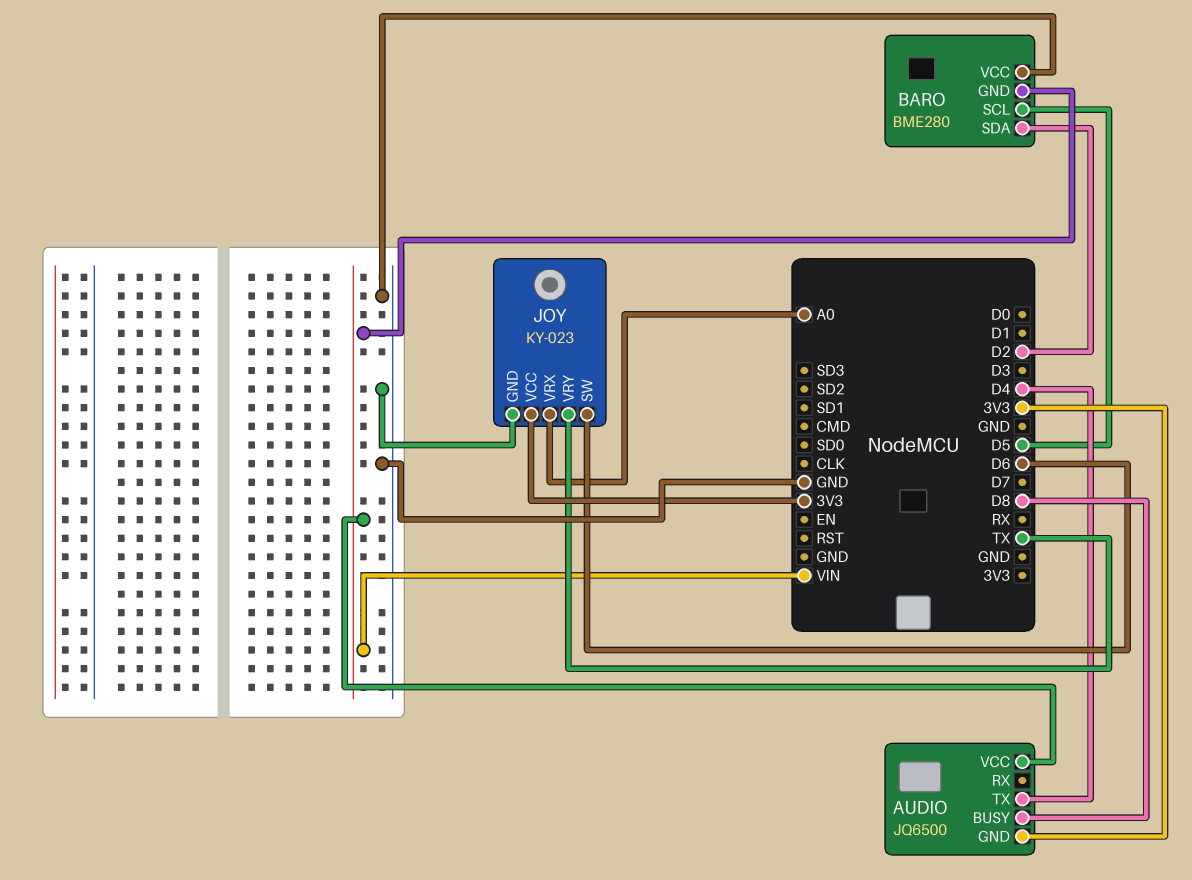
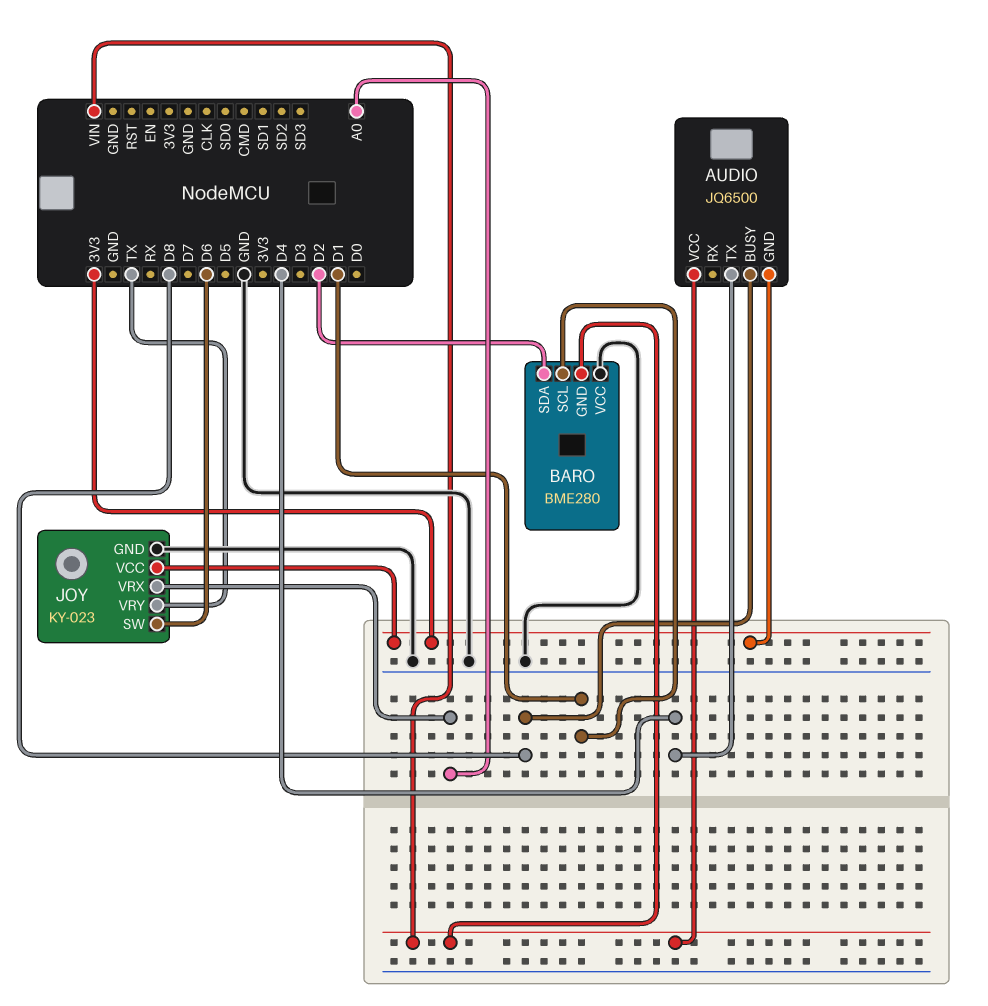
BARO pin SCL: D5 -> D1

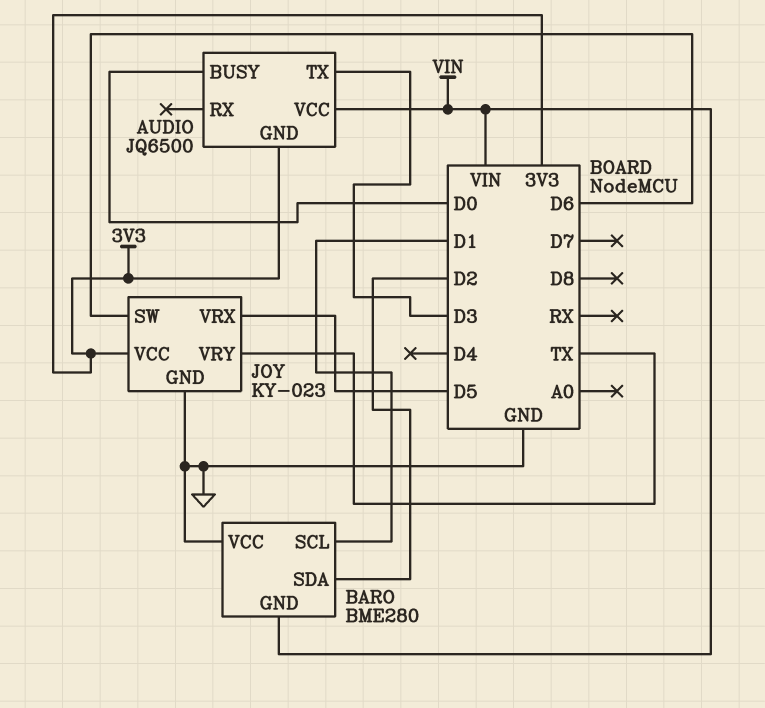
AUDIO pin BUSY: D8 -> D0
AUDIO pin TX: D4 -> D3
JOY pin VRX: A0 -> D5

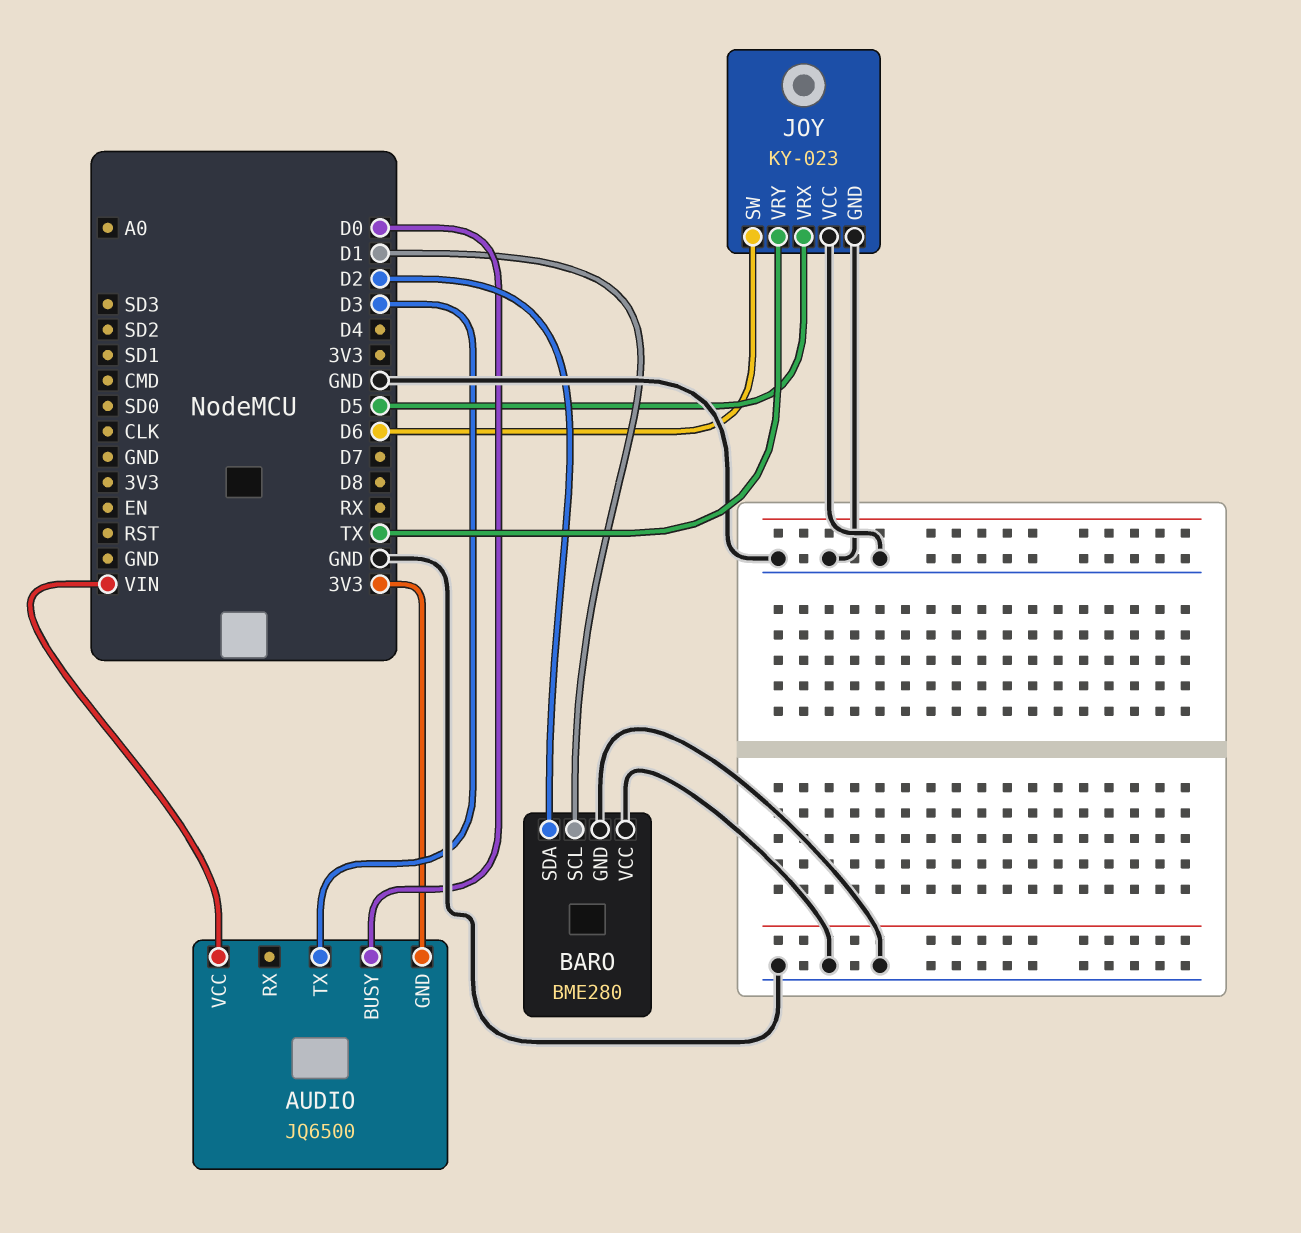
BARO pin GND: VIN -> GND
JOY pin VCC: 3V3 -> GND

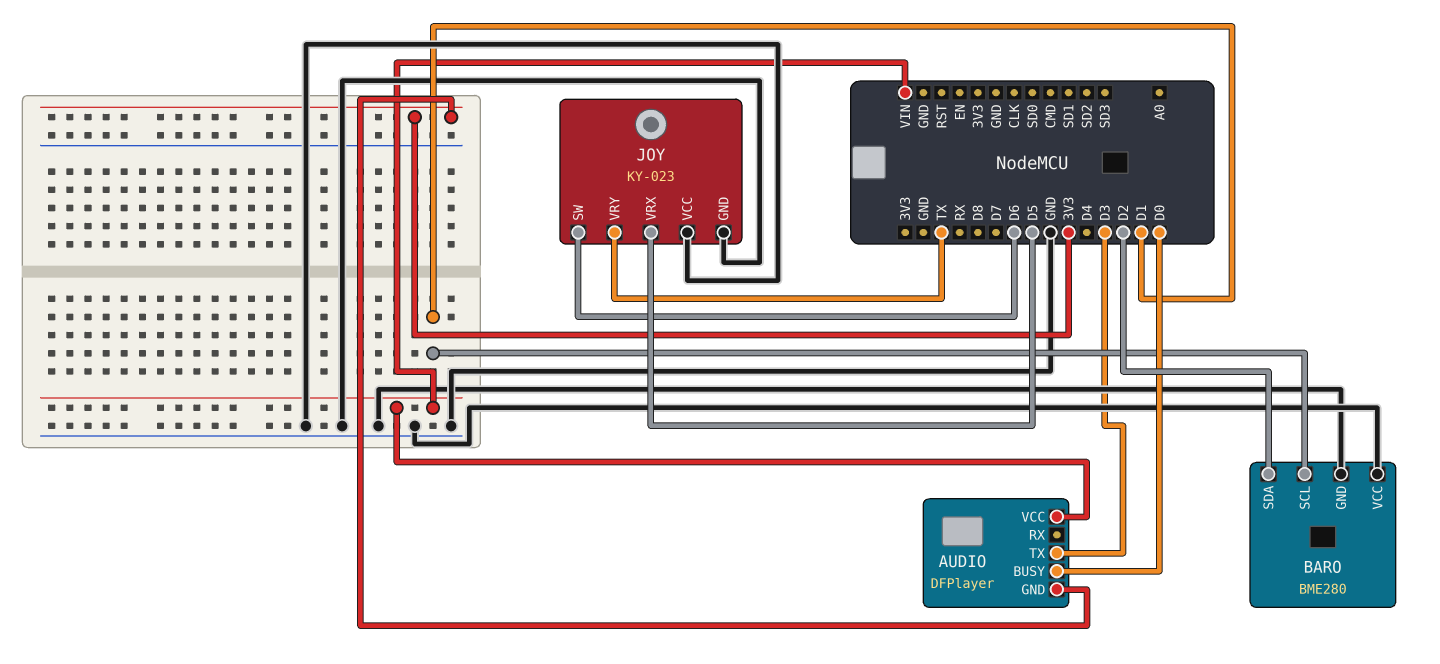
AUDIO: JQ6500 -> DFPlayer

